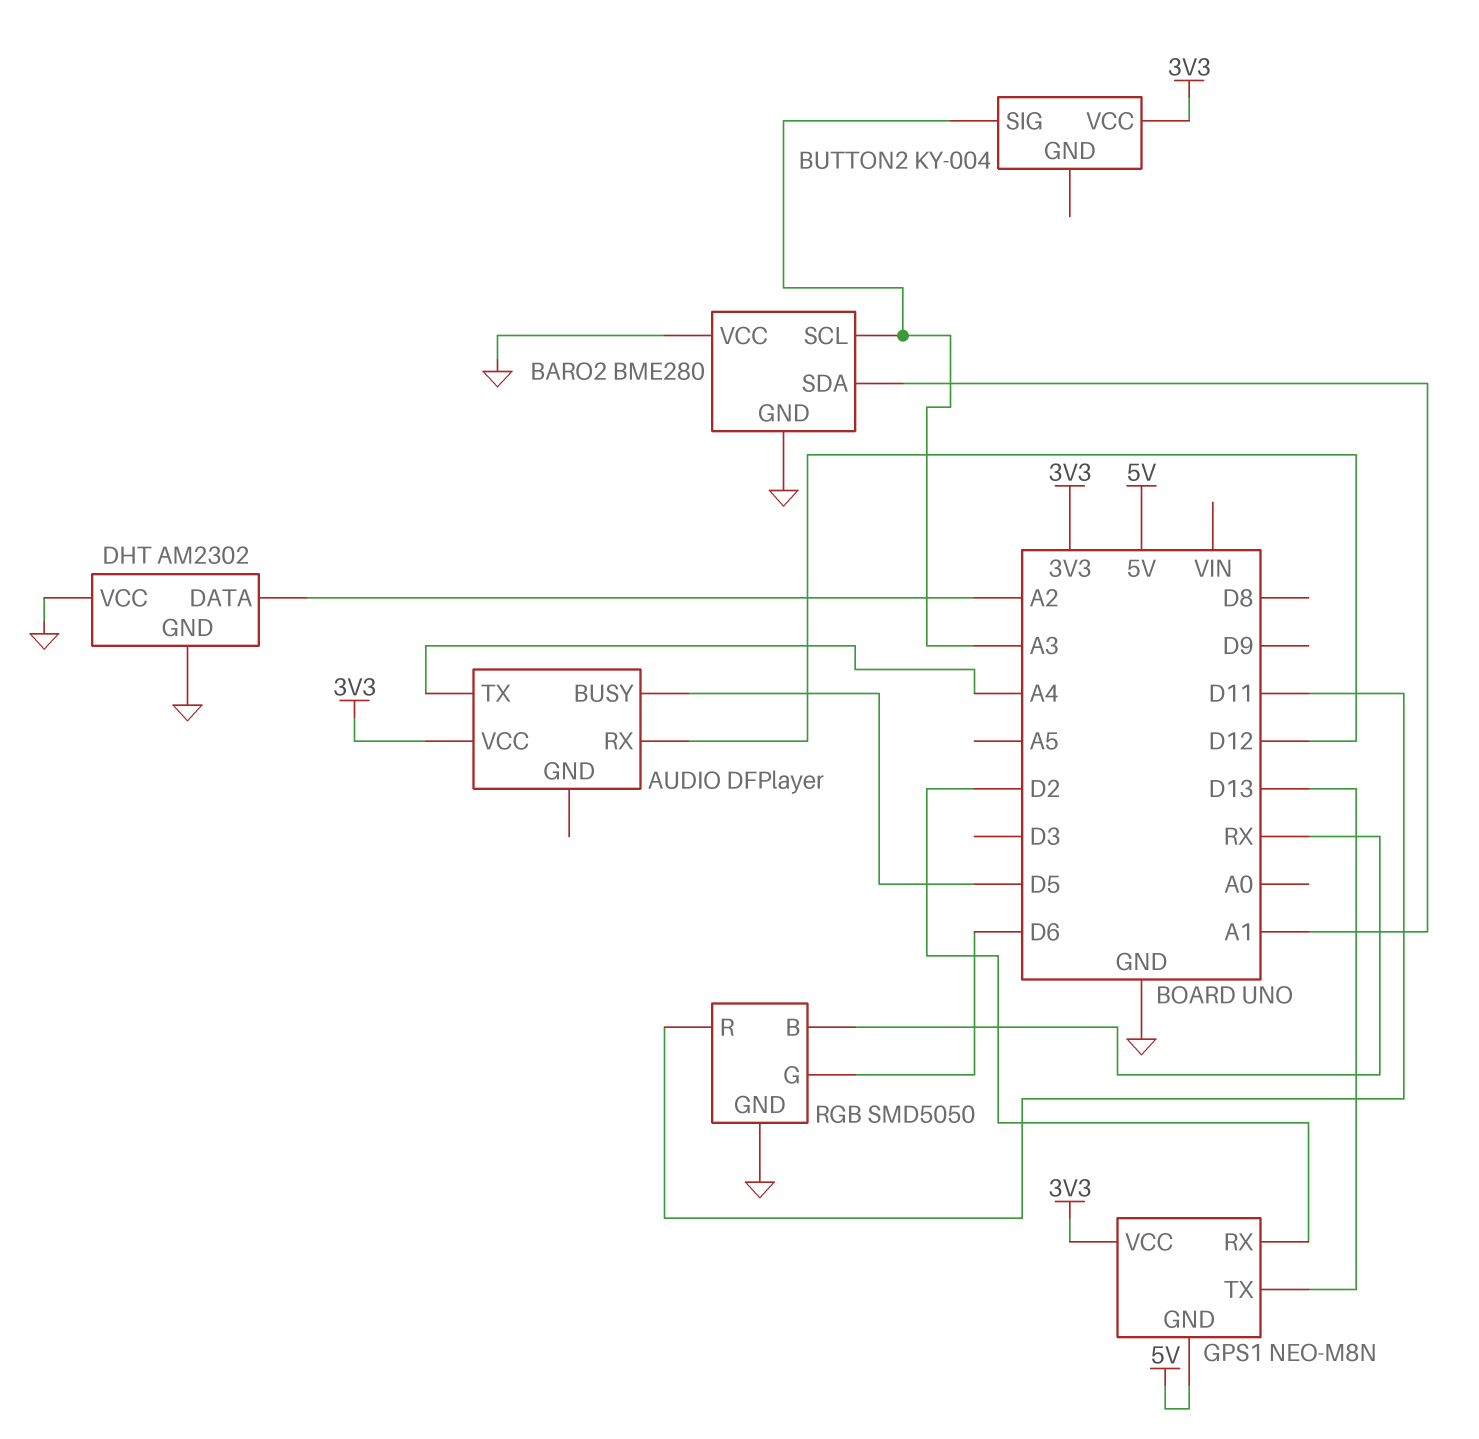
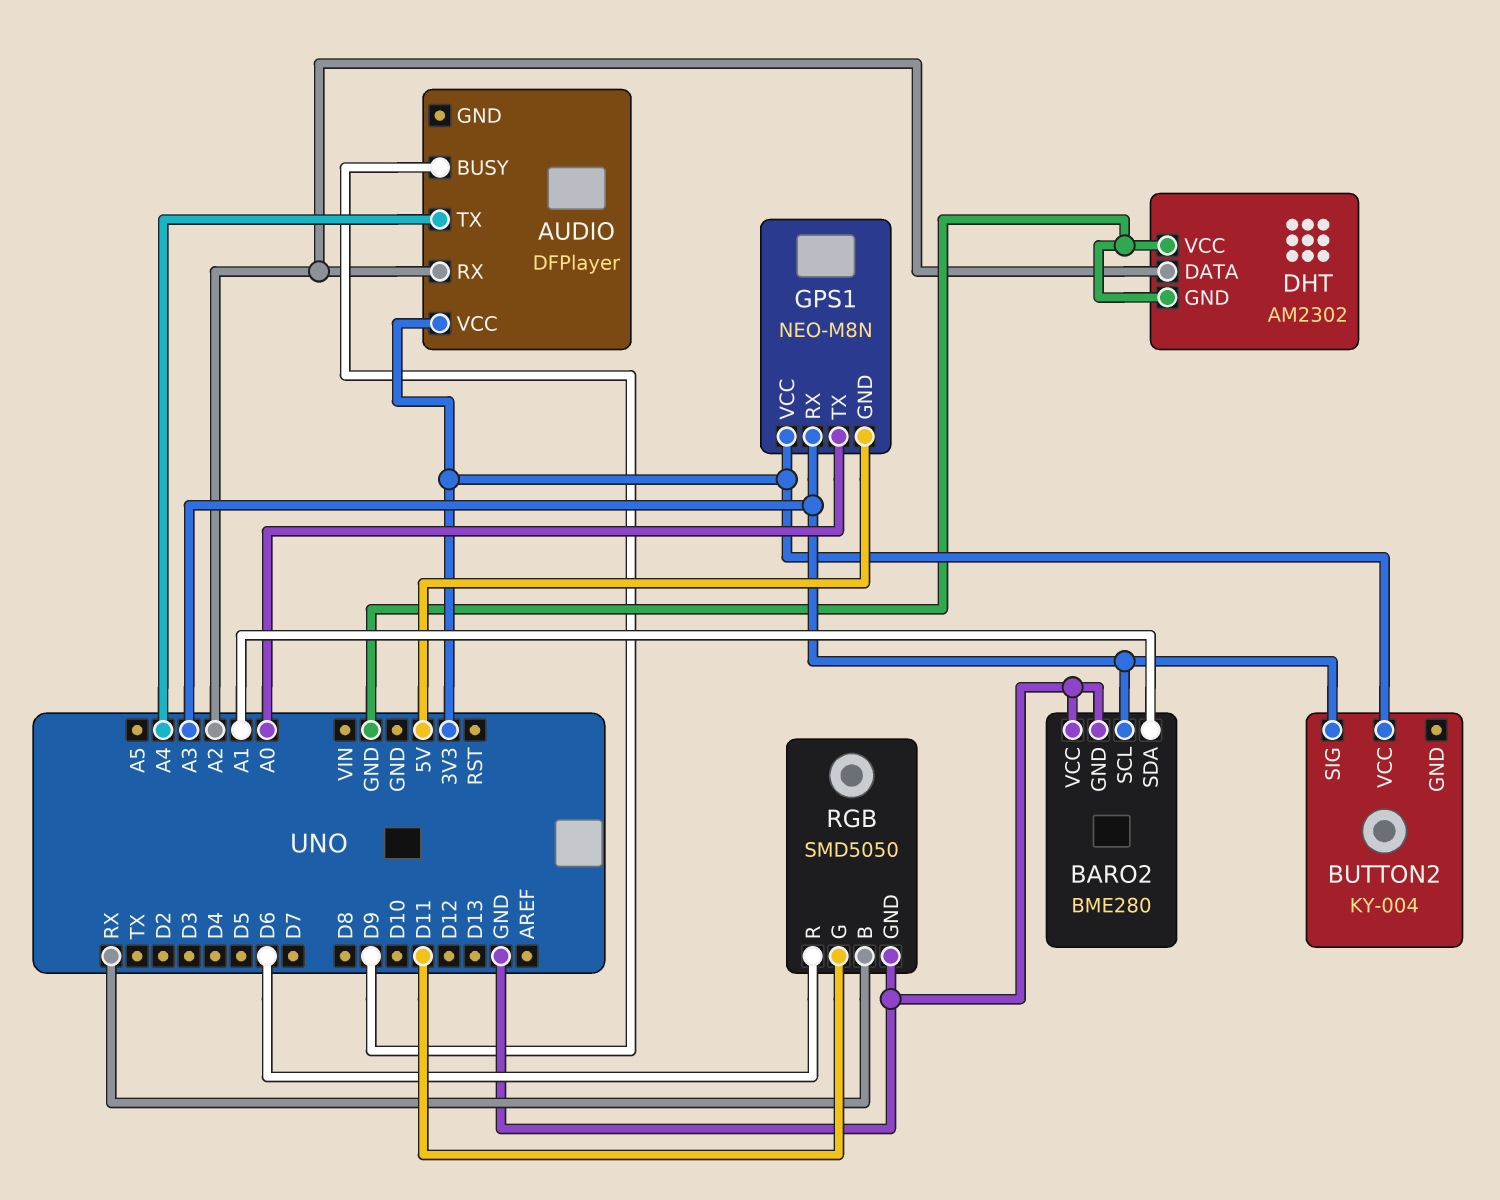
AUDIO pin BUSY: D5 -> D9
AUDIO pin RX: D12 -> A2
GPS1 pin RX: D2 -> A3
GPS1 pin TX: D13 -> A0
RGB pin G: D6 -> D11
RGB pin R: D11 -> D6

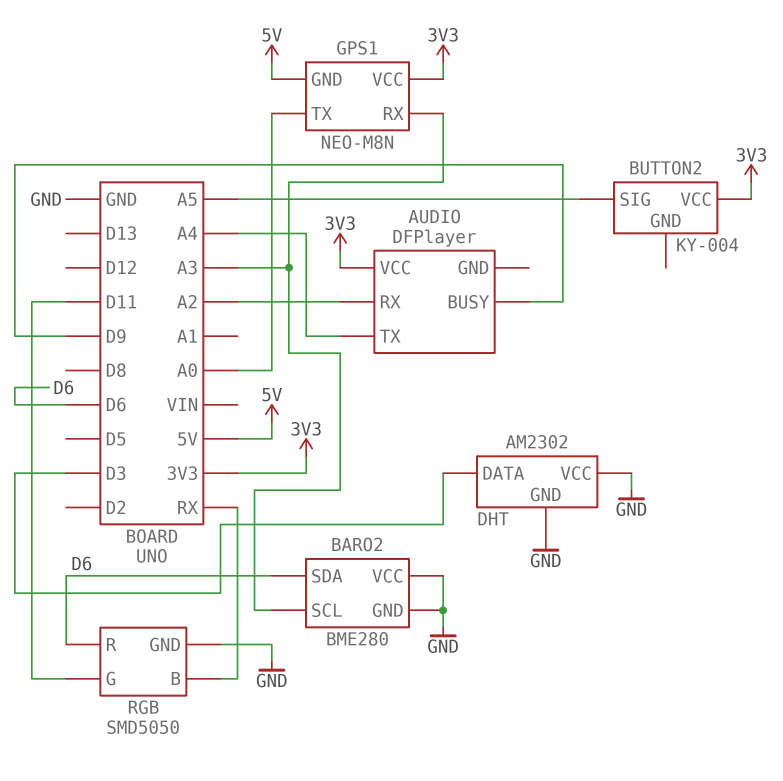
BARO2 pin SDA: A1 -> D6
BUTTON2 pin SIG: A3 -> A5
DHT pin DATA: A2 -> D3

